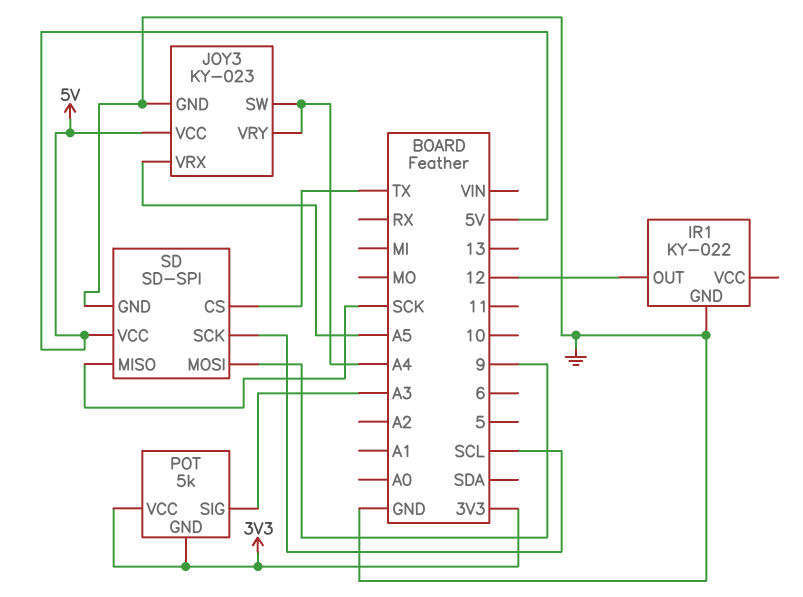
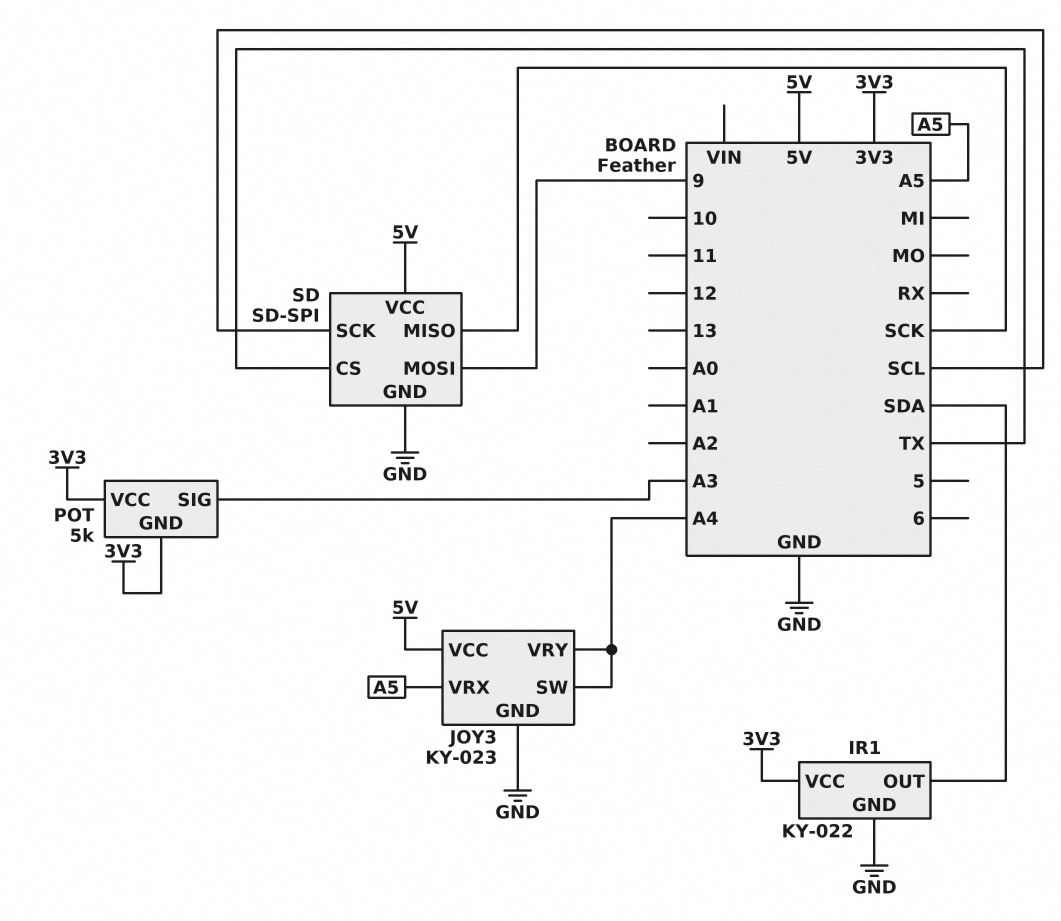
IR1 pin OUT: 12 -> SDA
IR1 pin VCC: none -> 3V3

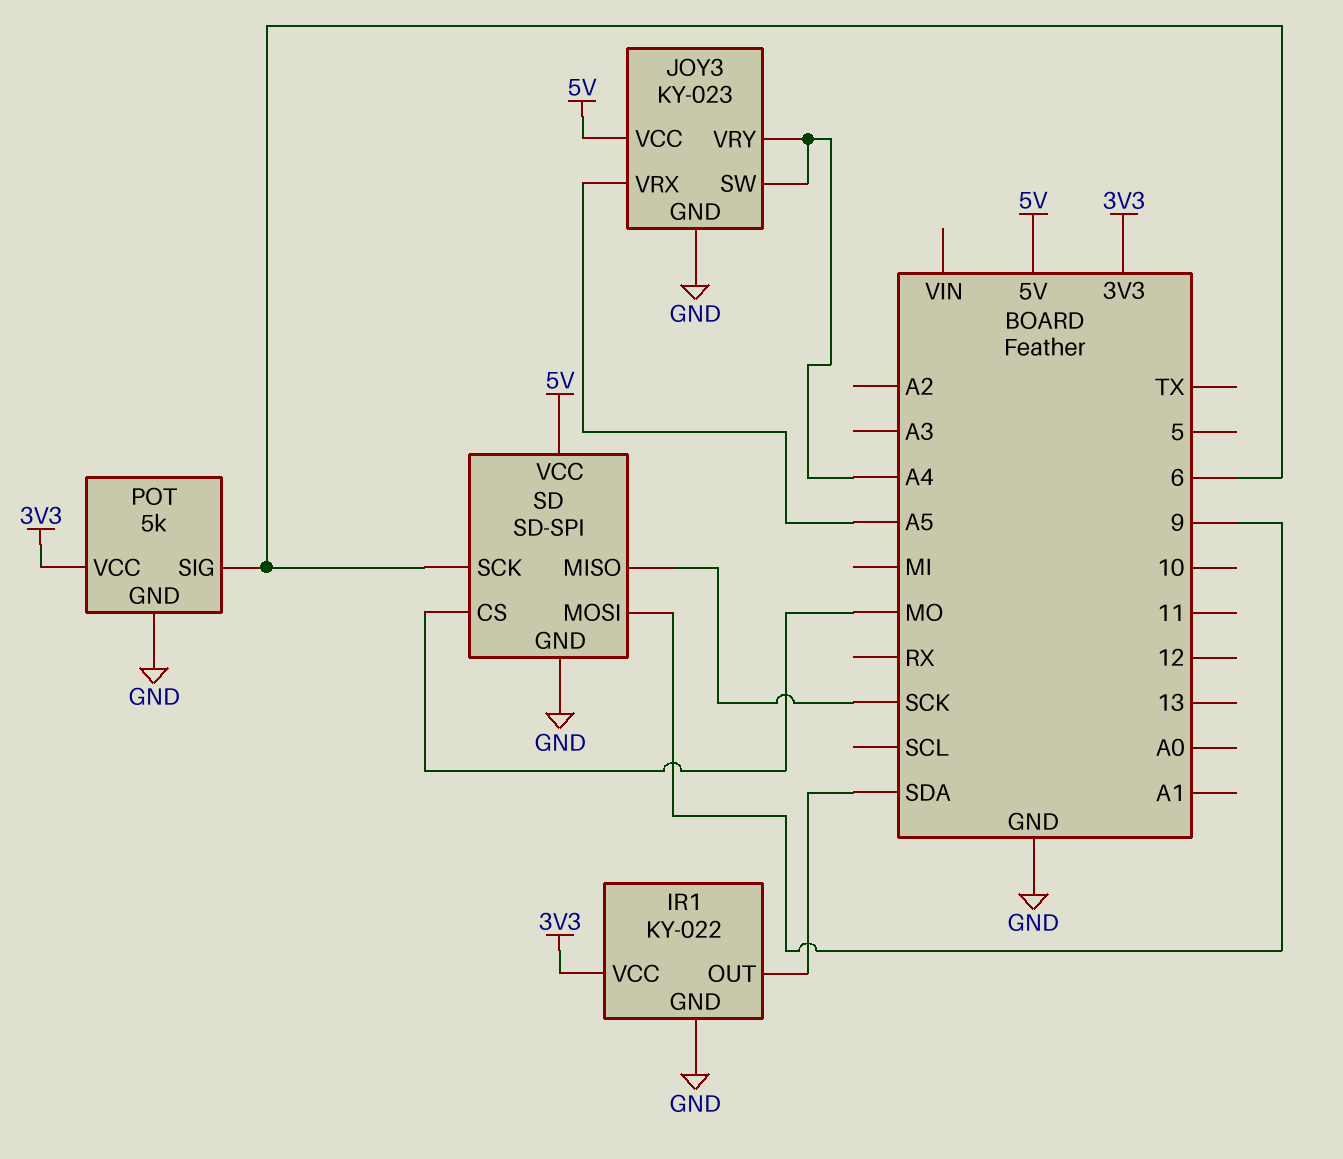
POT pin GND: 3V3 -> GND
POT pin SIG: A3 -> 6
SD pin CS: TX -> MO
SD pin SCK: SCL -> 6

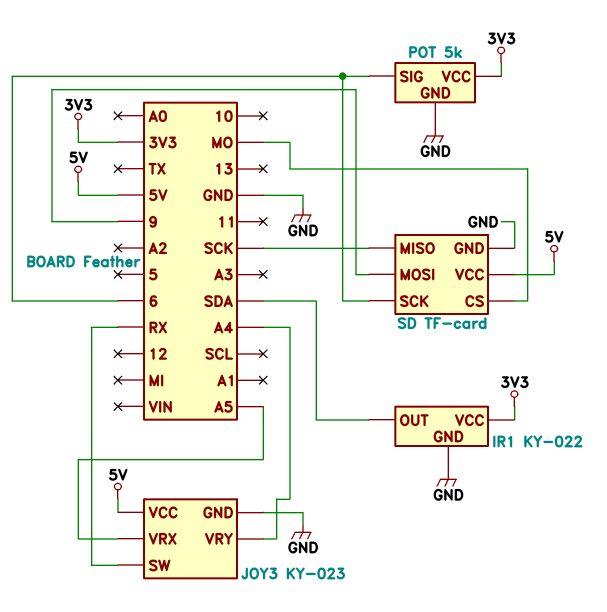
JOY3 pin SW: A4 -> RX
SD: SD-SPI -> TF-card

